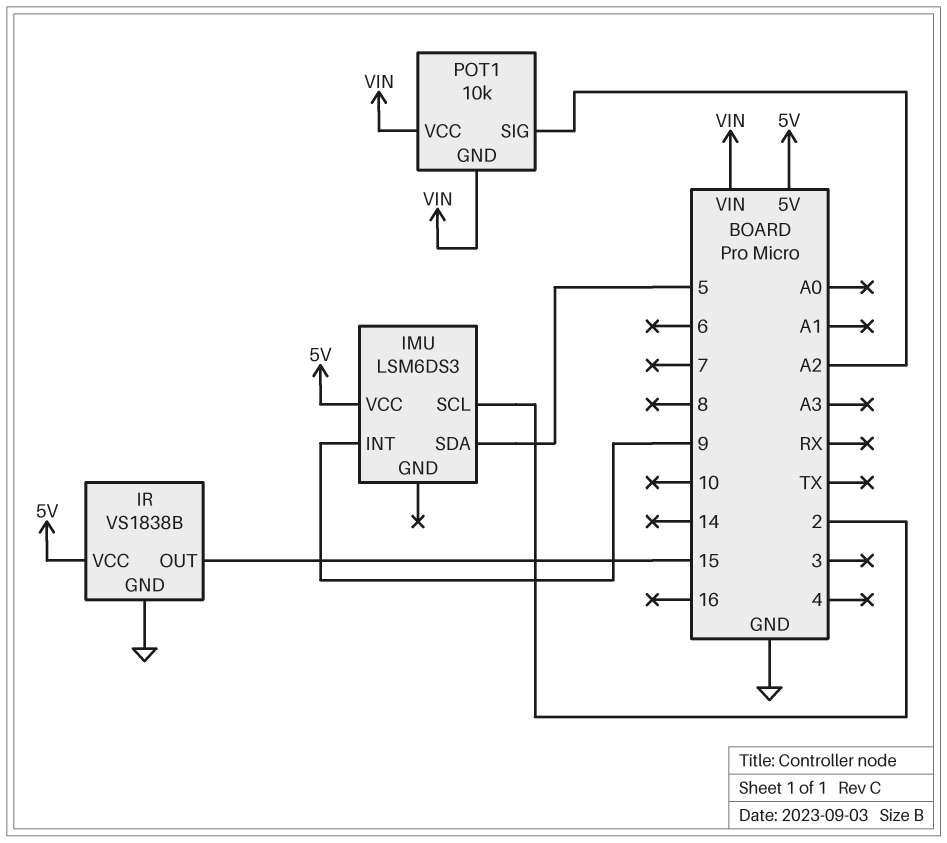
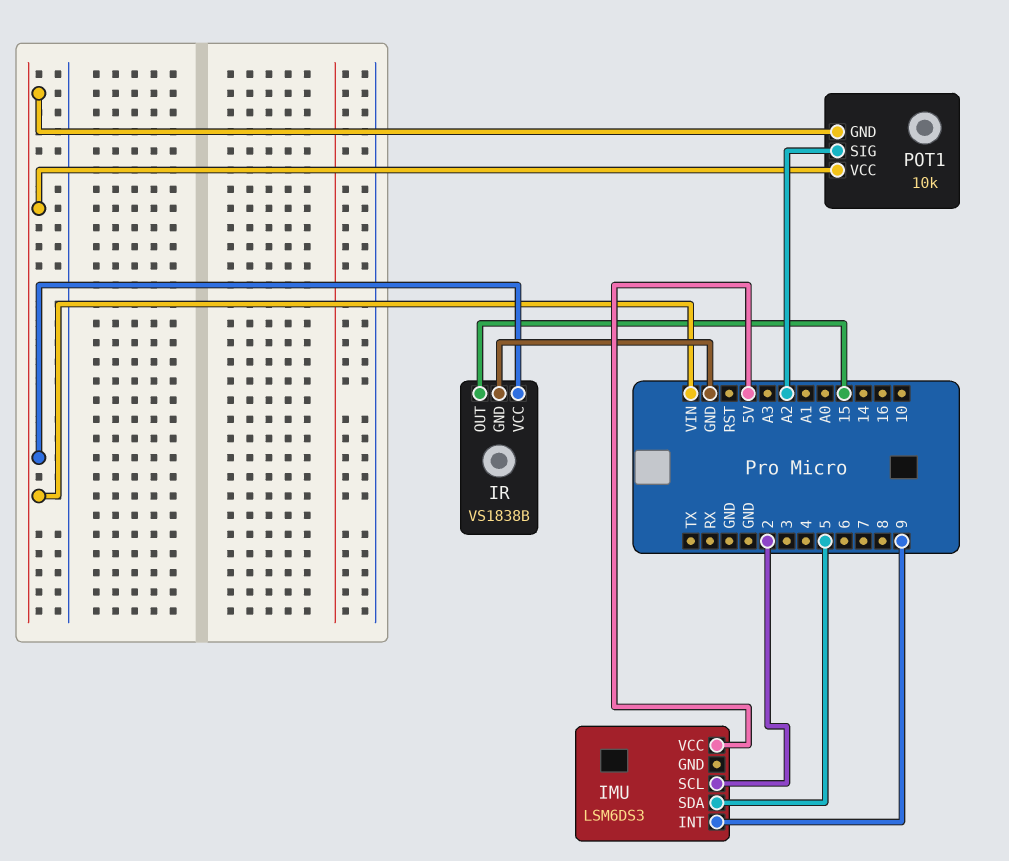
IR pin VCC: 5V -> VIN

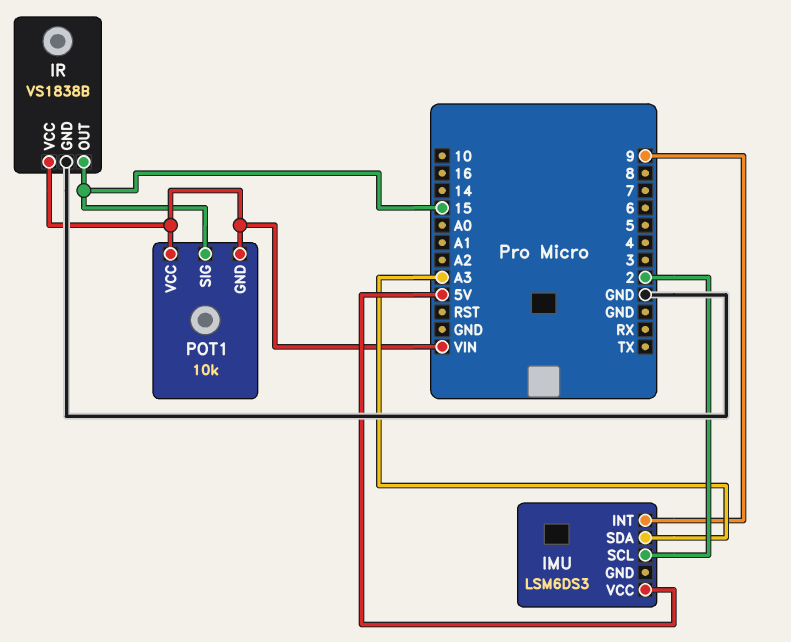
IMU pin SDA: 5 -> A3
POT1 pin SIG: A2 -> 15

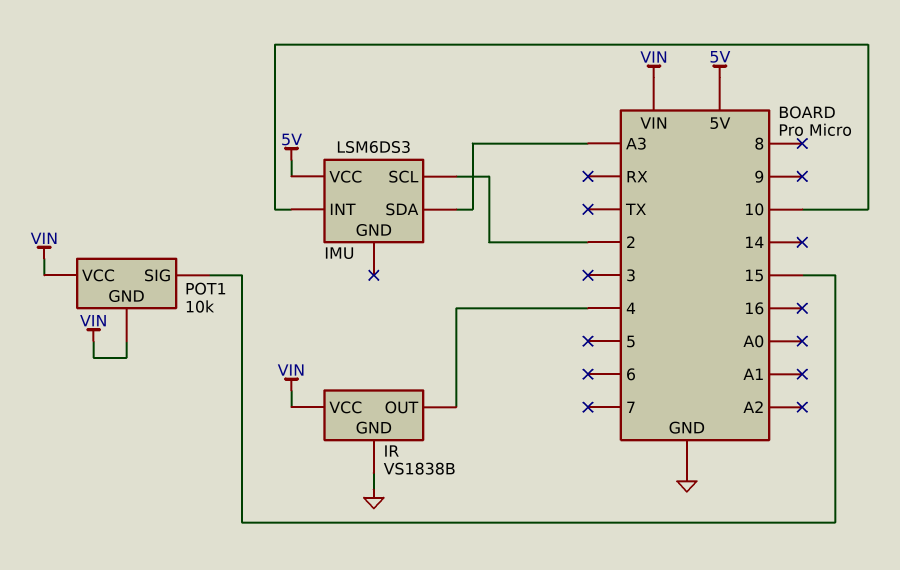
IMU pin INT: 9 -> 10
IR pin OUT: 15 -> 4

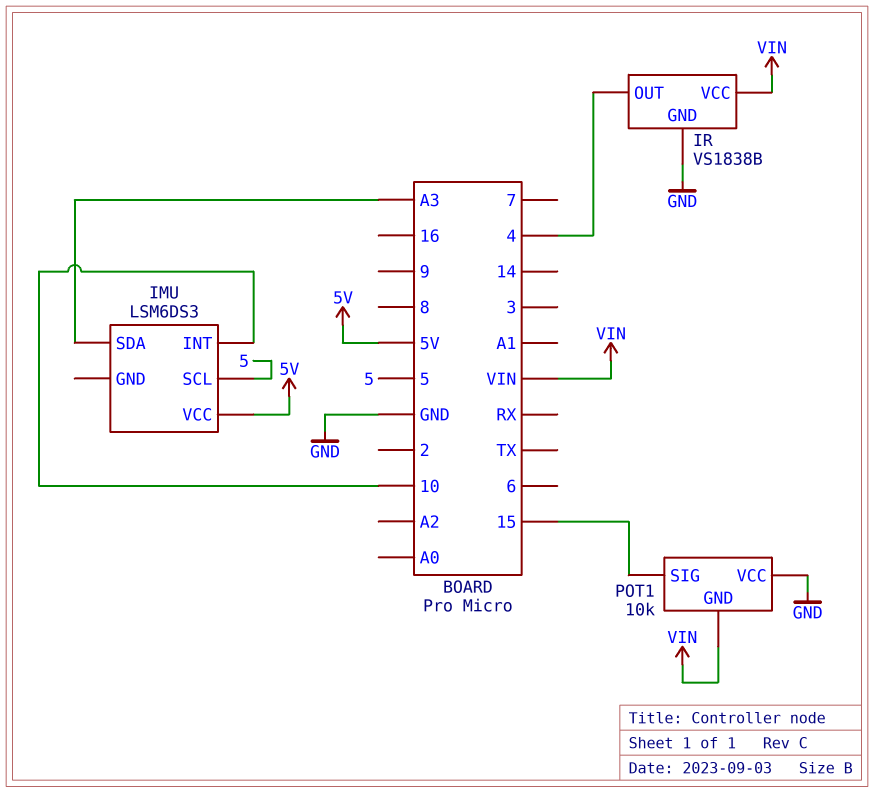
IMU pin SCL: 2 -> 5
POT1 pin VCC: VIN -> GND

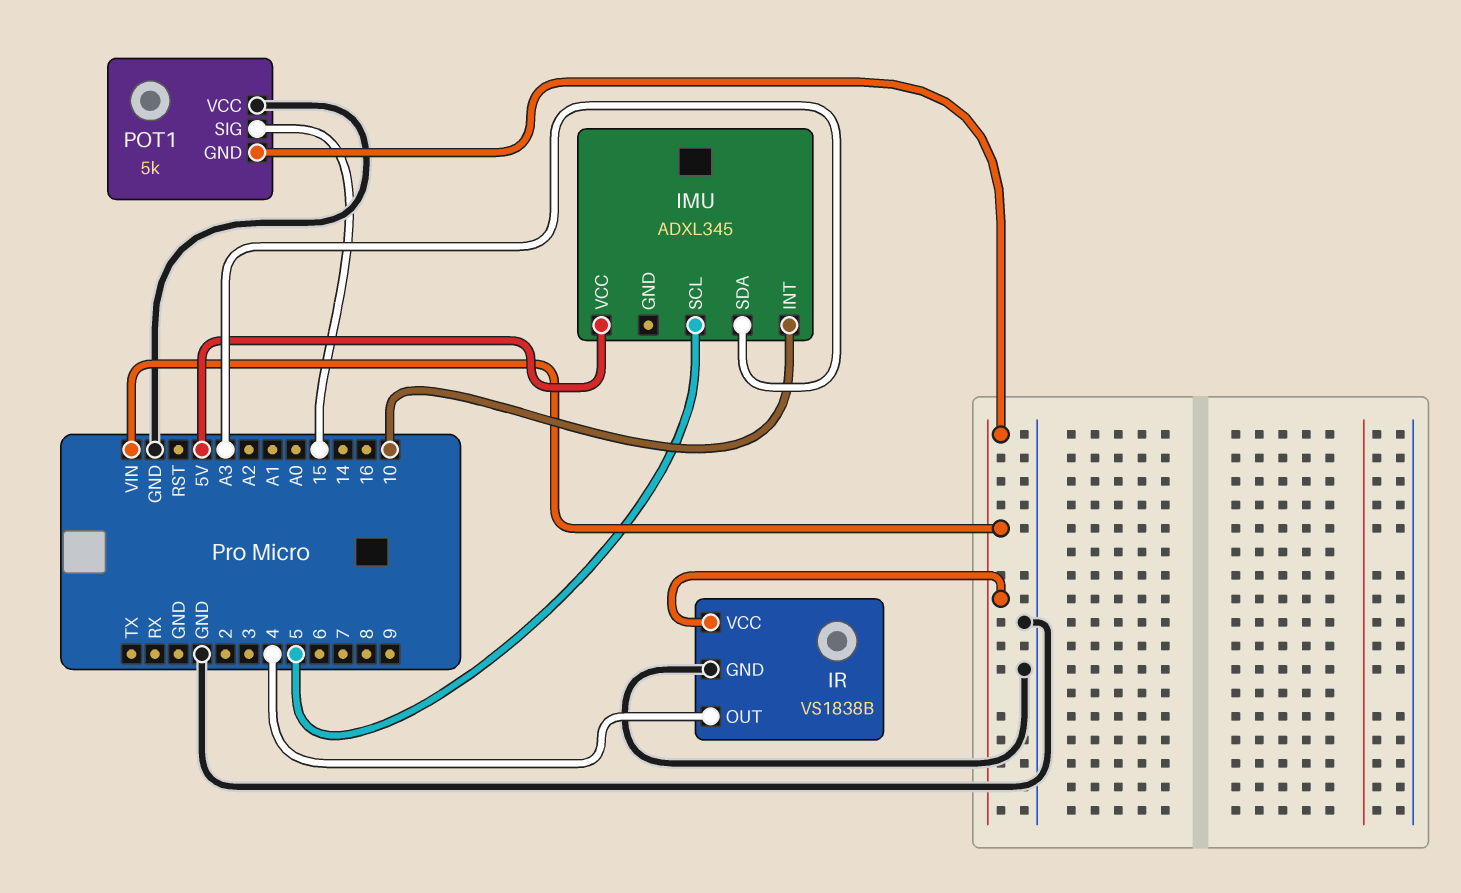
IMU: LSM6DS3 -> ADXL345
POT1: 10k -> 5k

